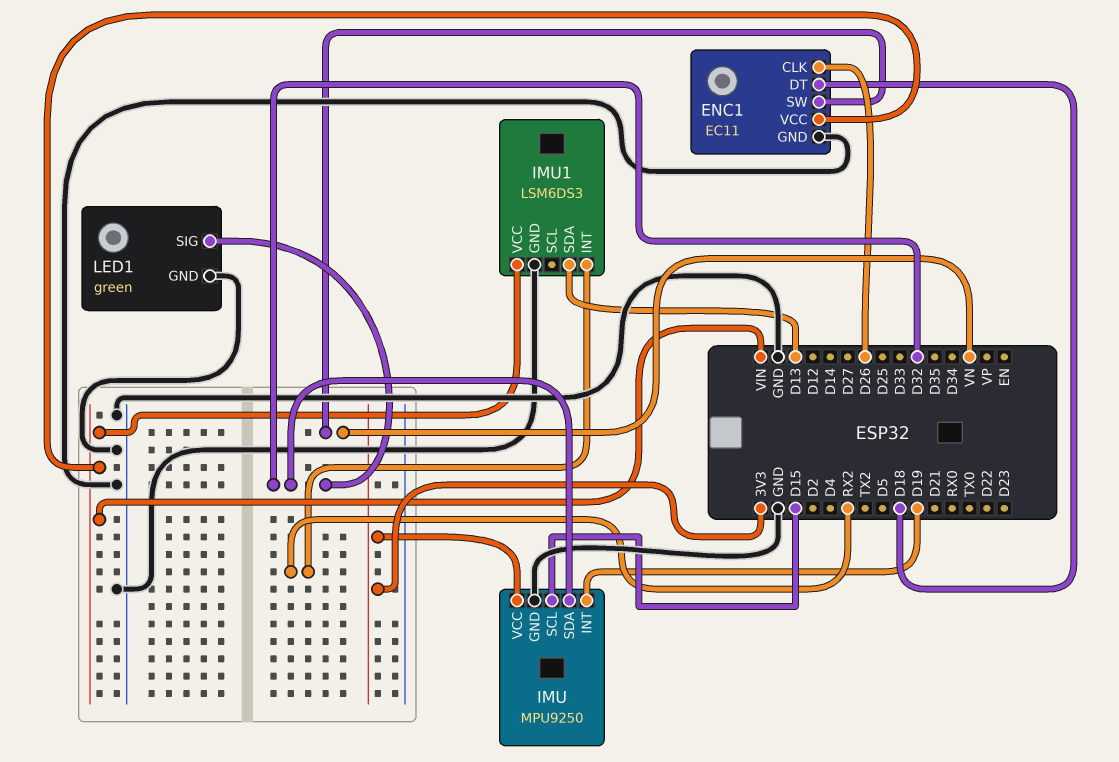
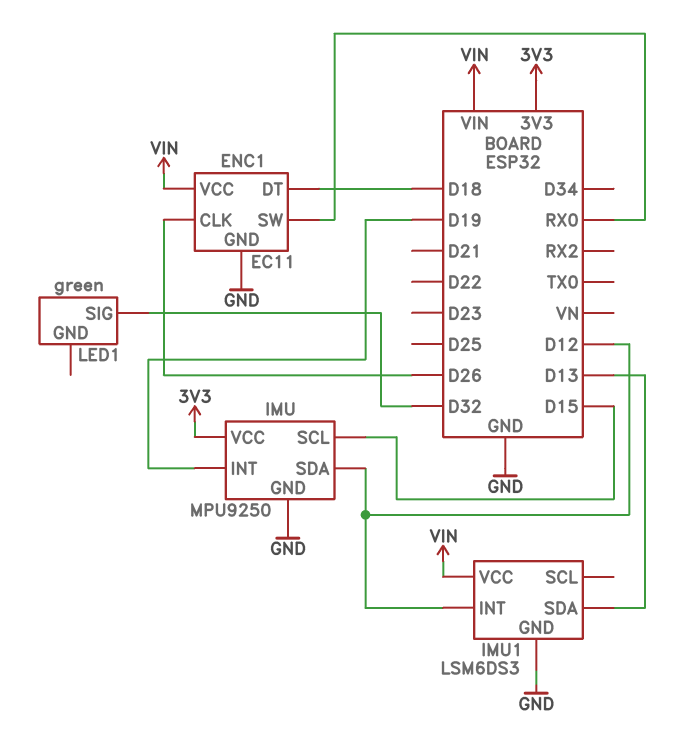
ENC1 pin SW: VN -> RX0
IMU pin SDA: D32 -> D12
IMU1 pin INT: RX2 -> D12
LED1 pin GND: GND -> none

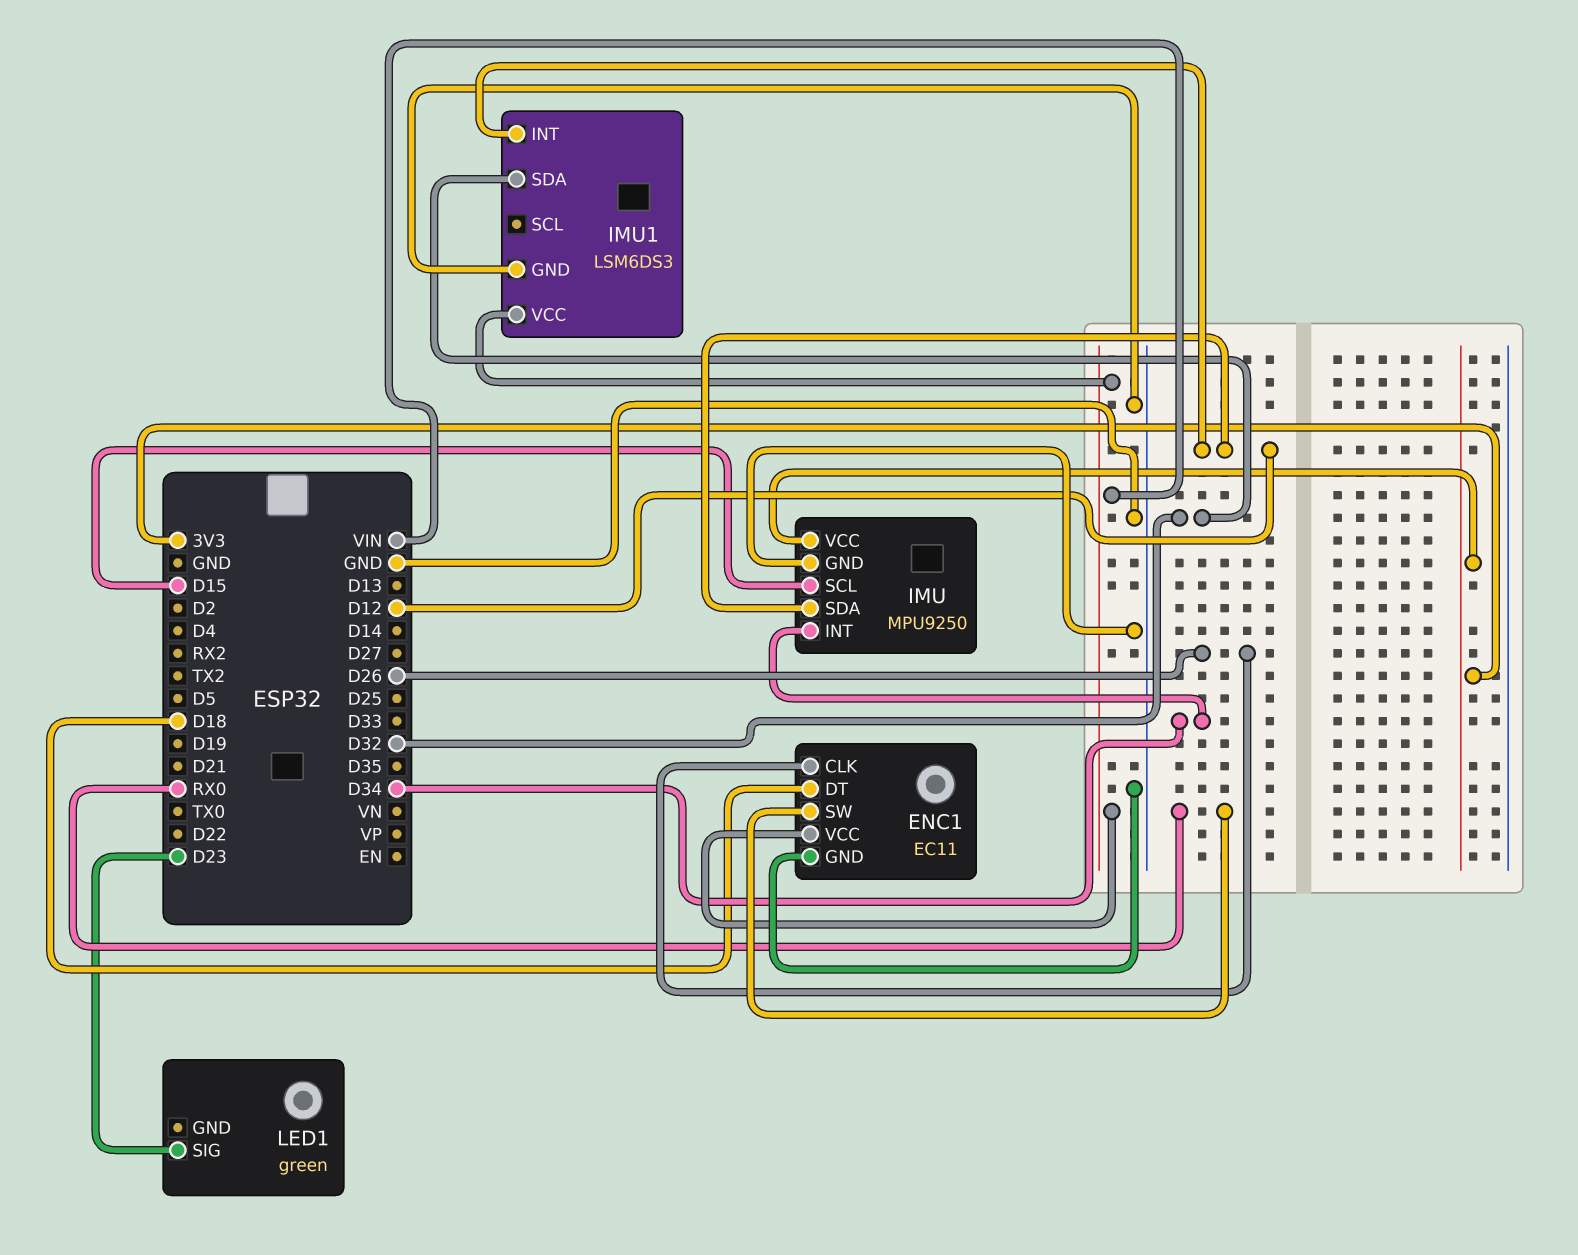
IMU pin INT: D19 -> D34
IMU1 pin SDA: D13 -> D32
LED1 pin SIG: D32 -> D23

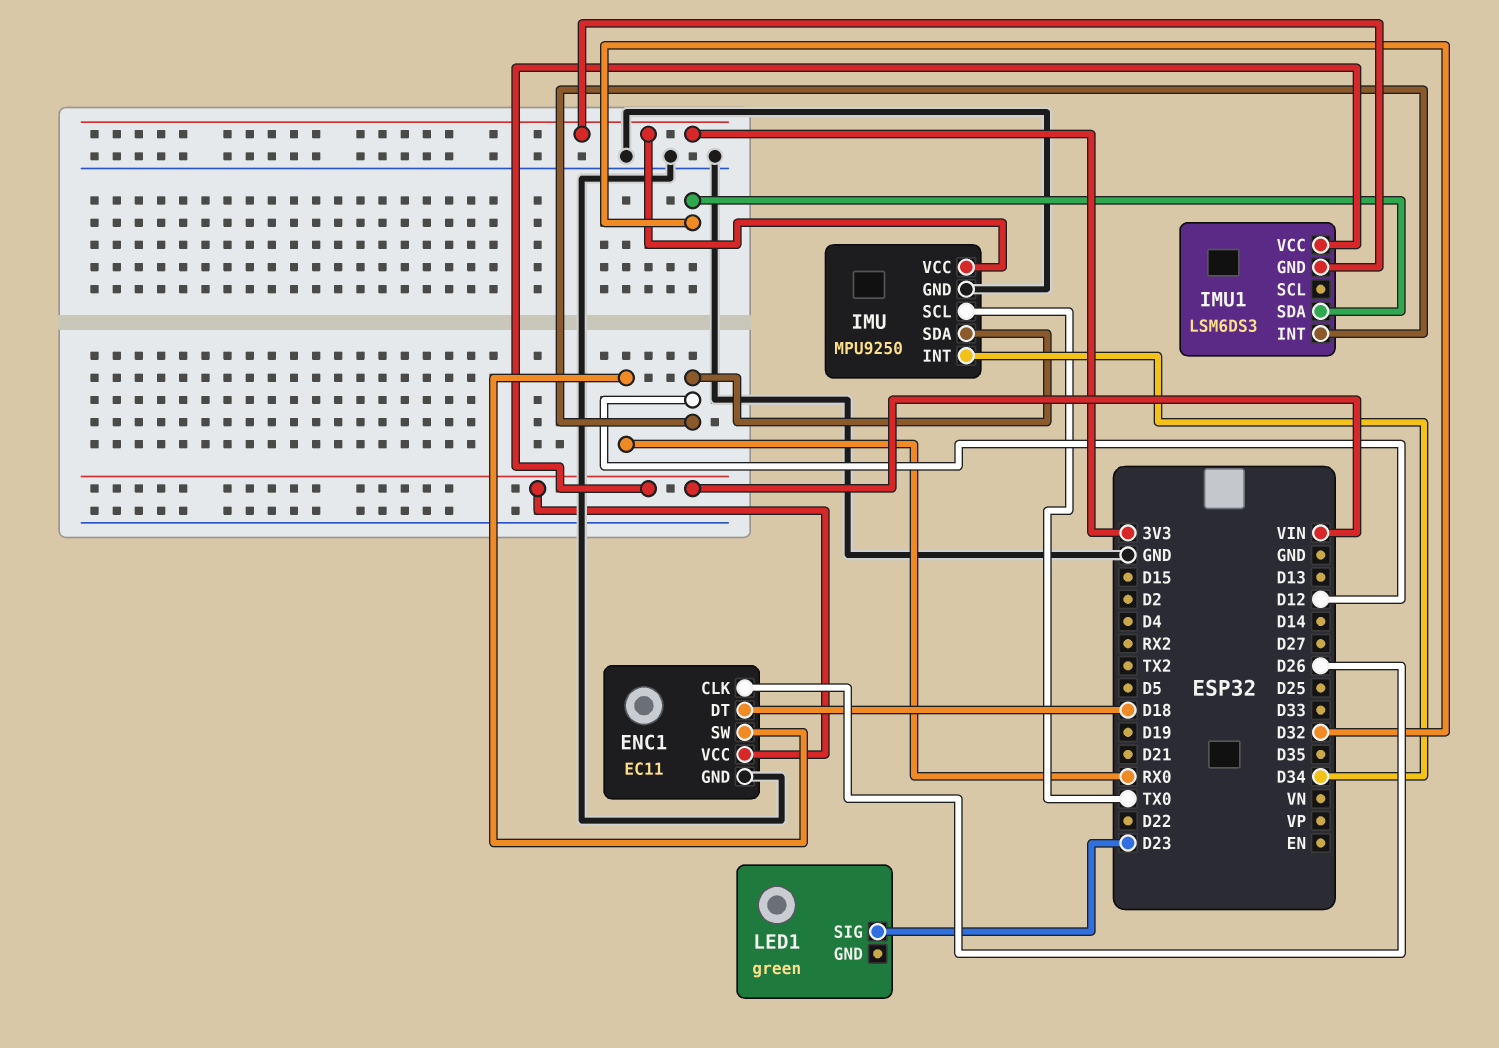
IMU pin SCL: D15 -> TX0
IMU1 pin GND: GND -> 3V3

